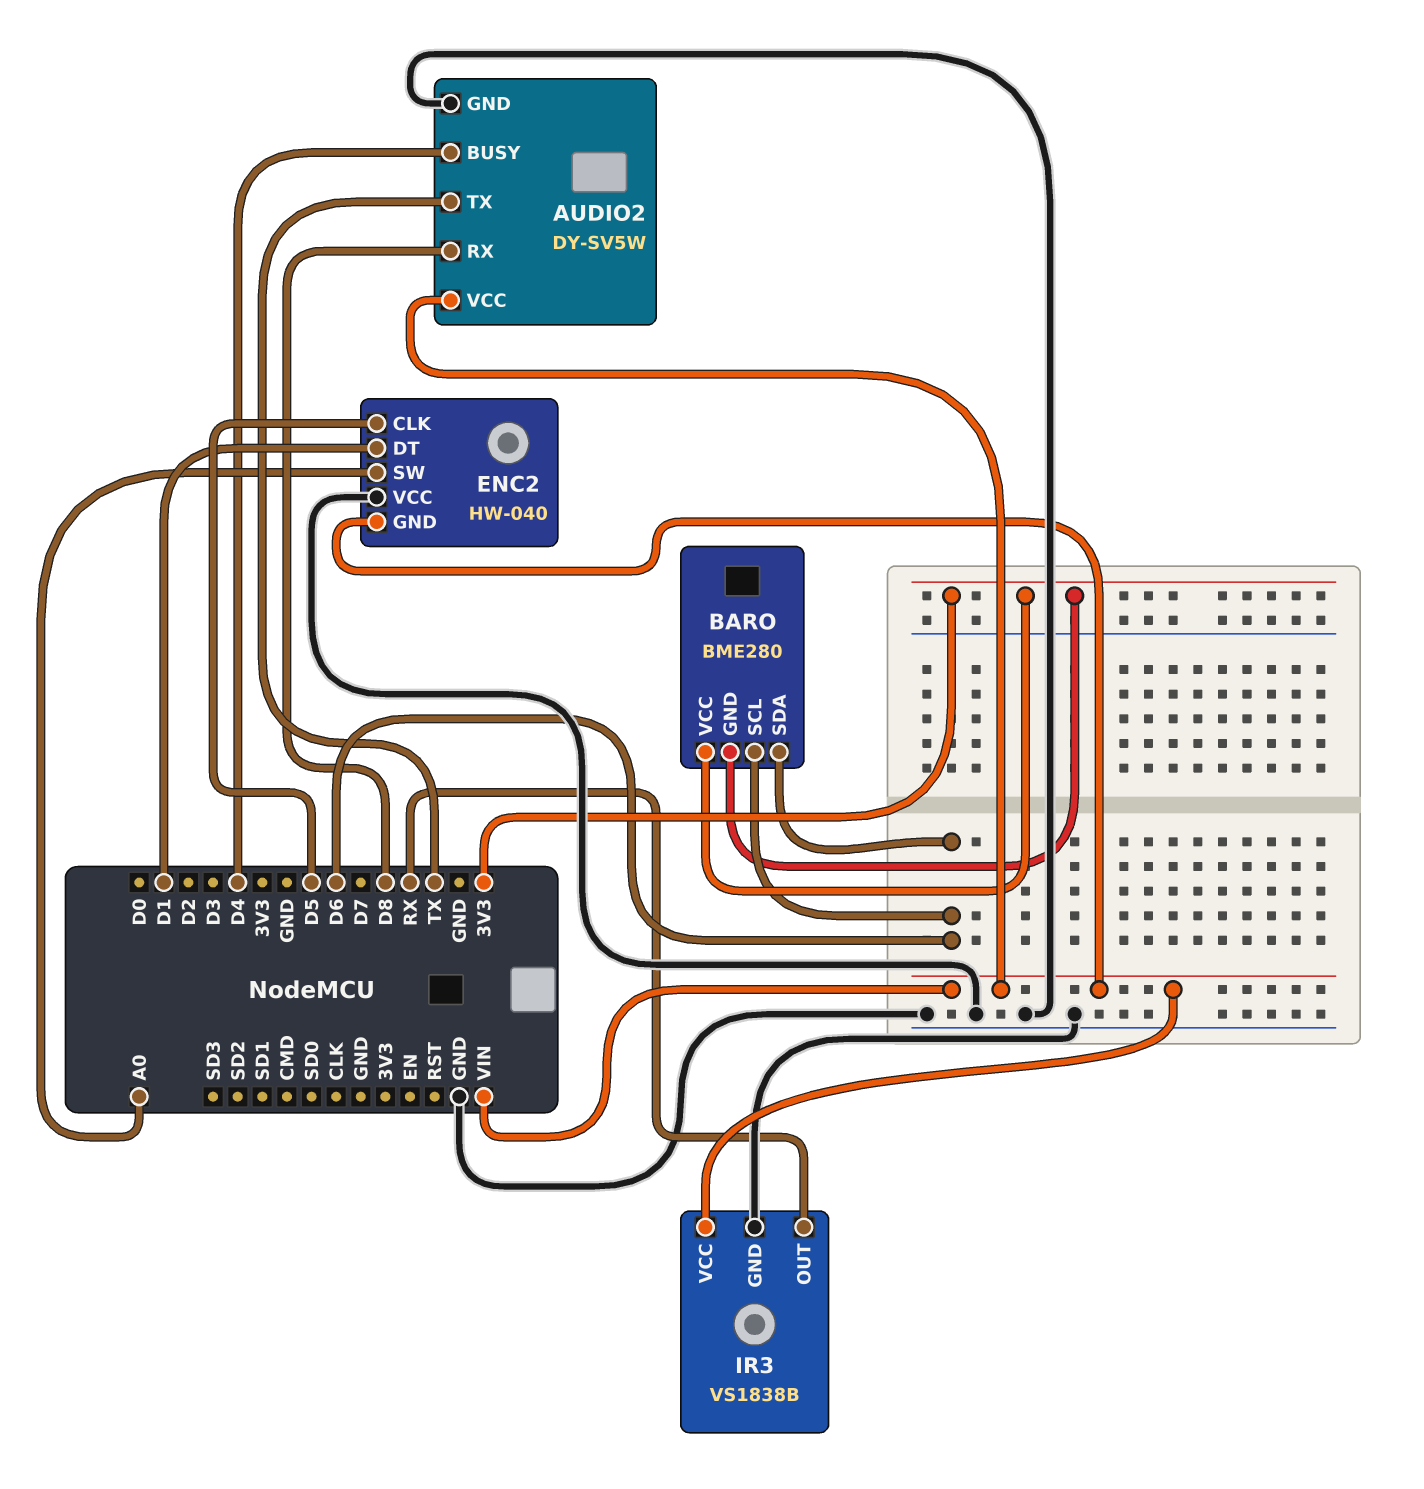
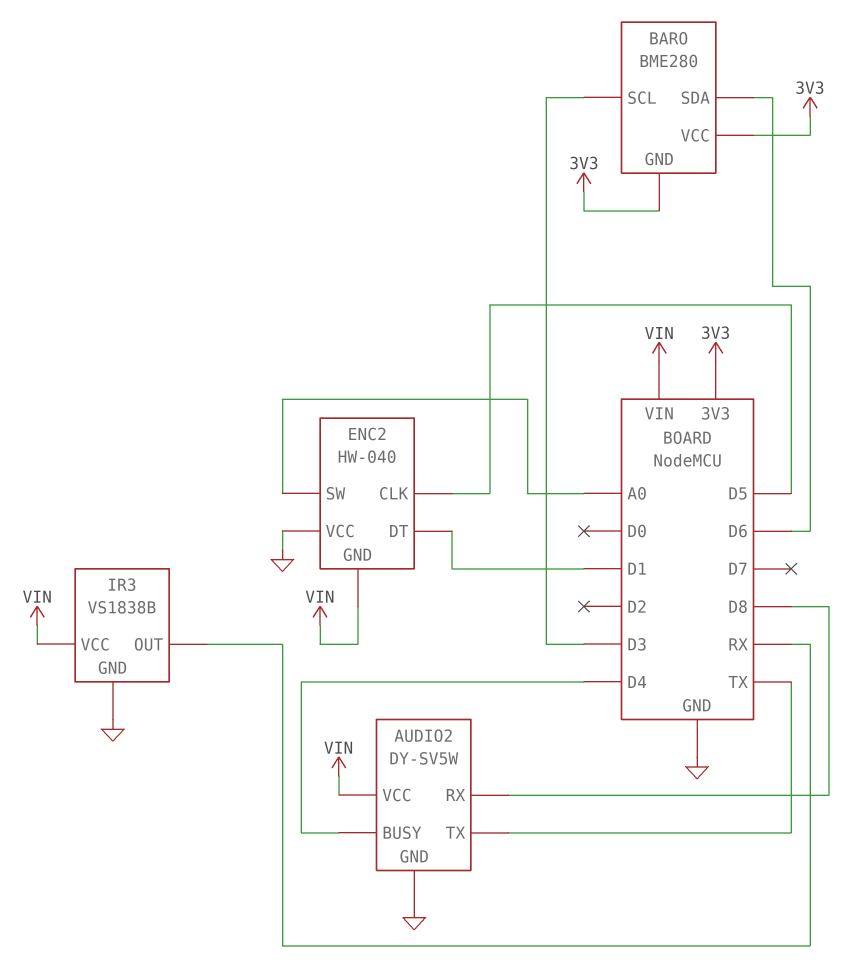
BARO pin SCL: D6 -> D3

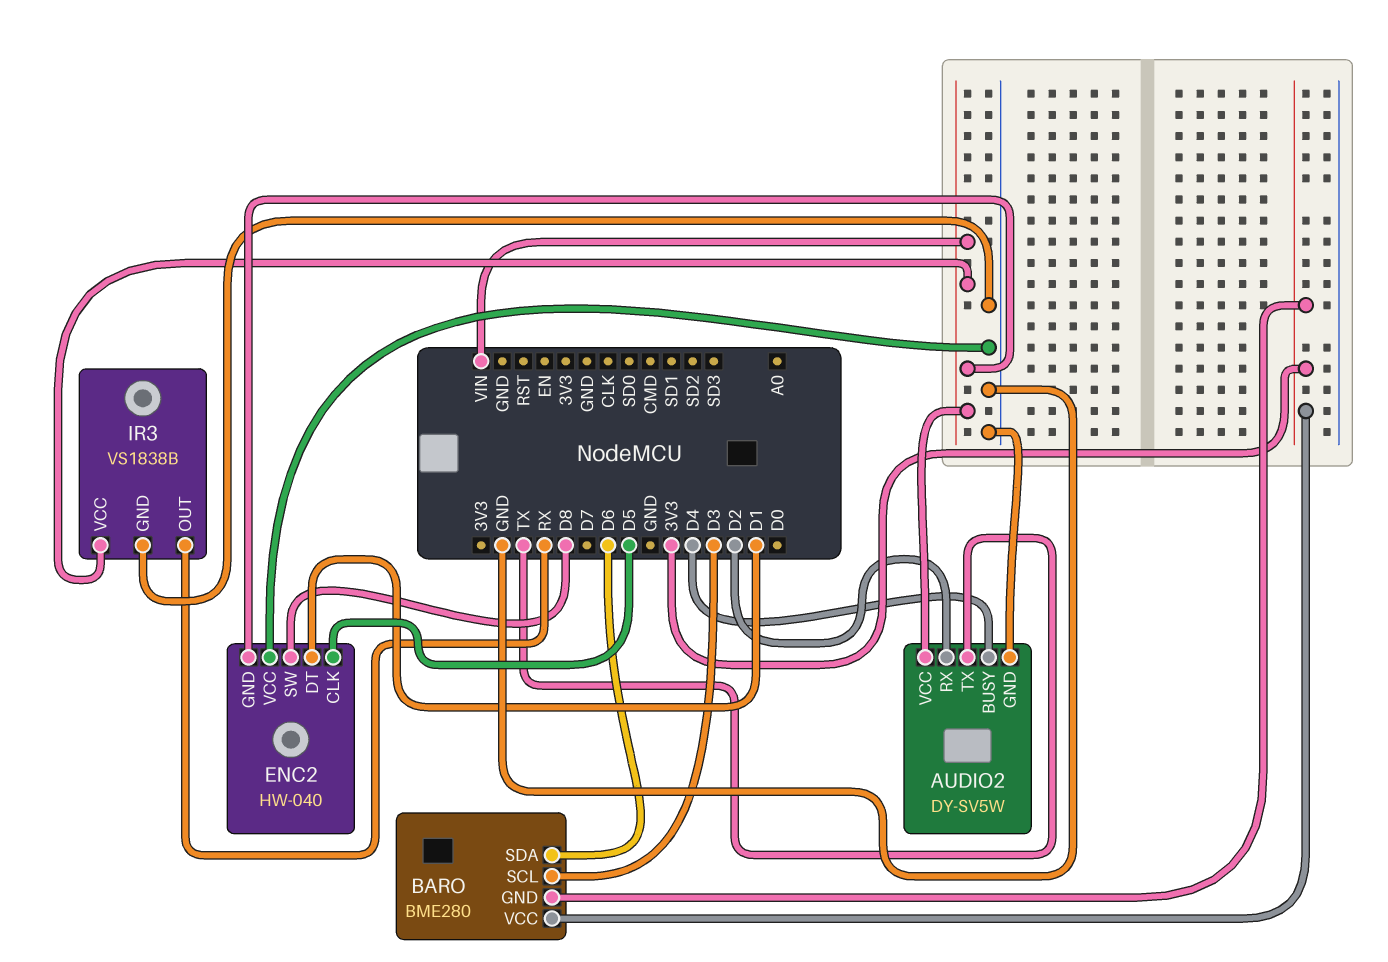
AUDIO2 pin RX: D8 -> D2
ENC2 pin SW: A0 -> D8

